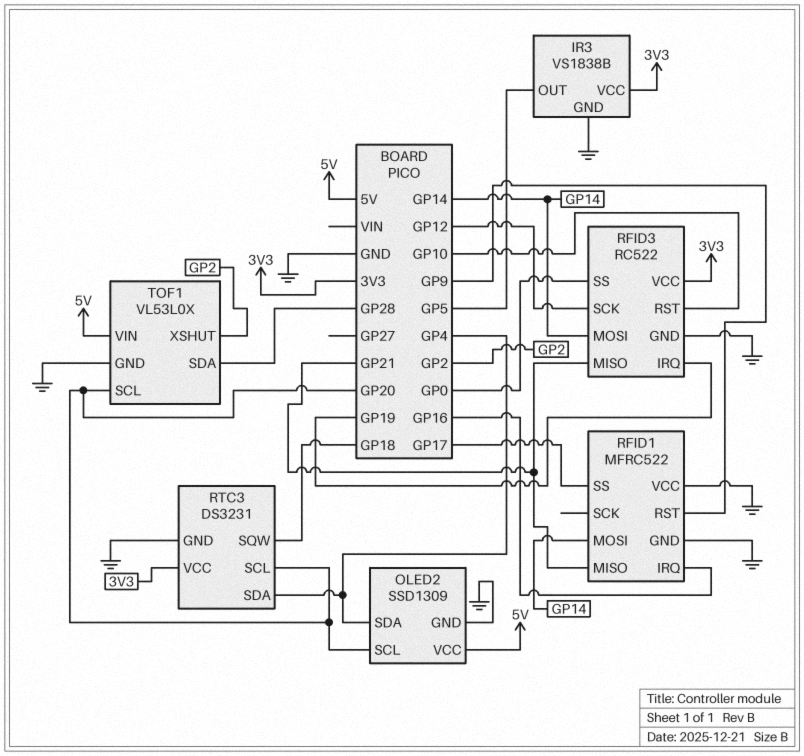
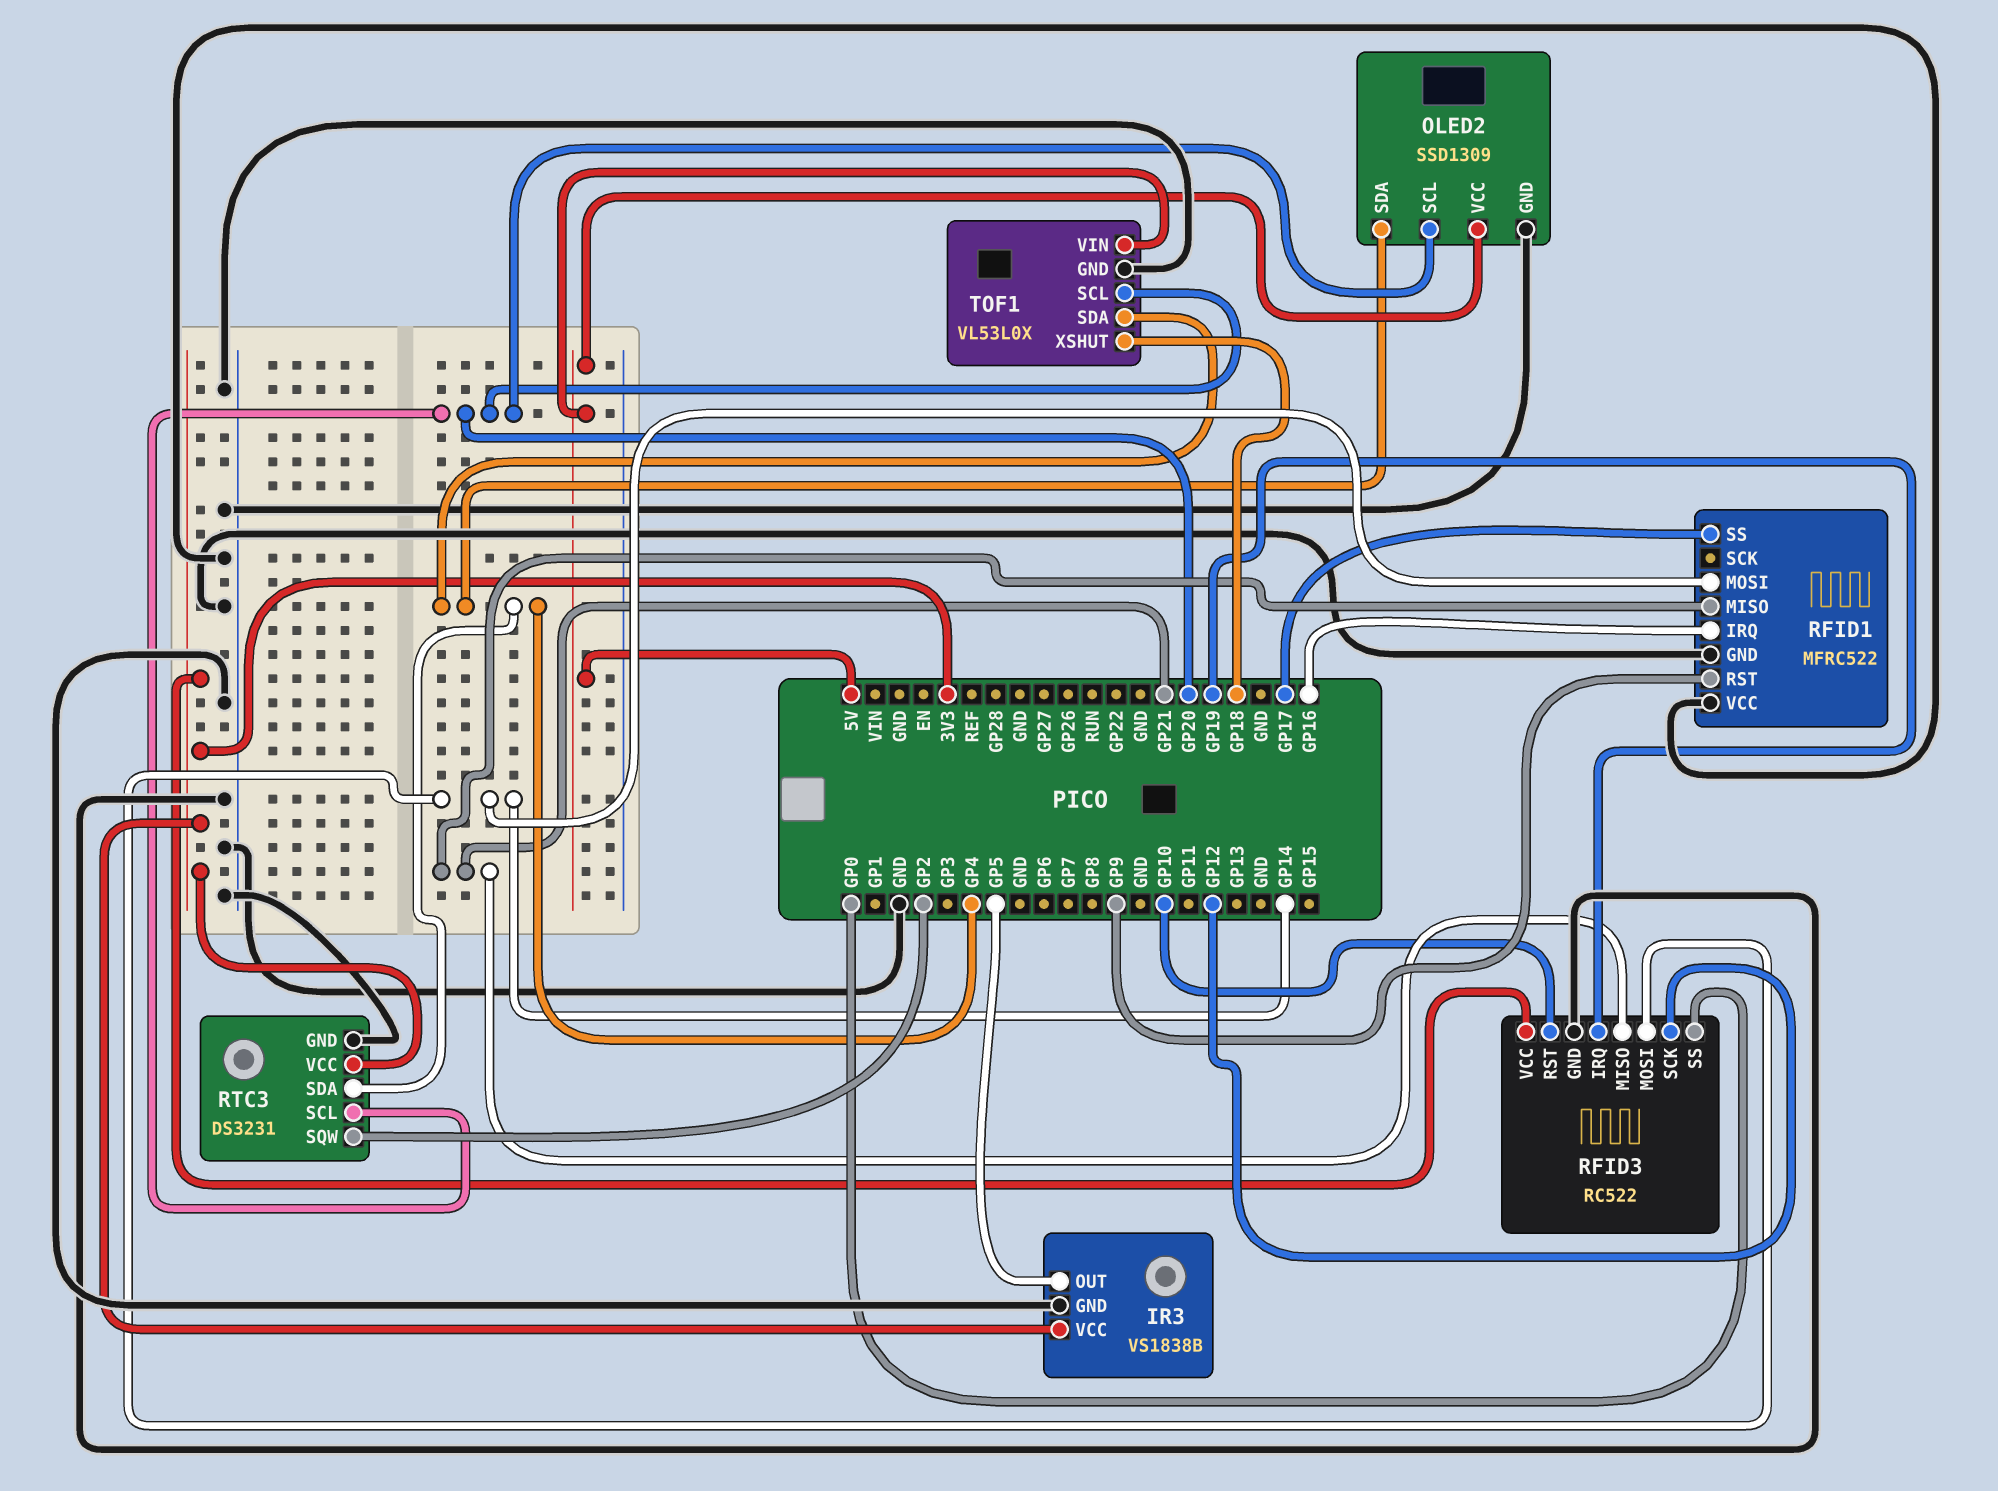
RTC3 pin SQW: GP18 -> GP2
TOF1 pin SDA: GP28 -> GP4
TOF1 pin XSHUT: GP2 -> GP18

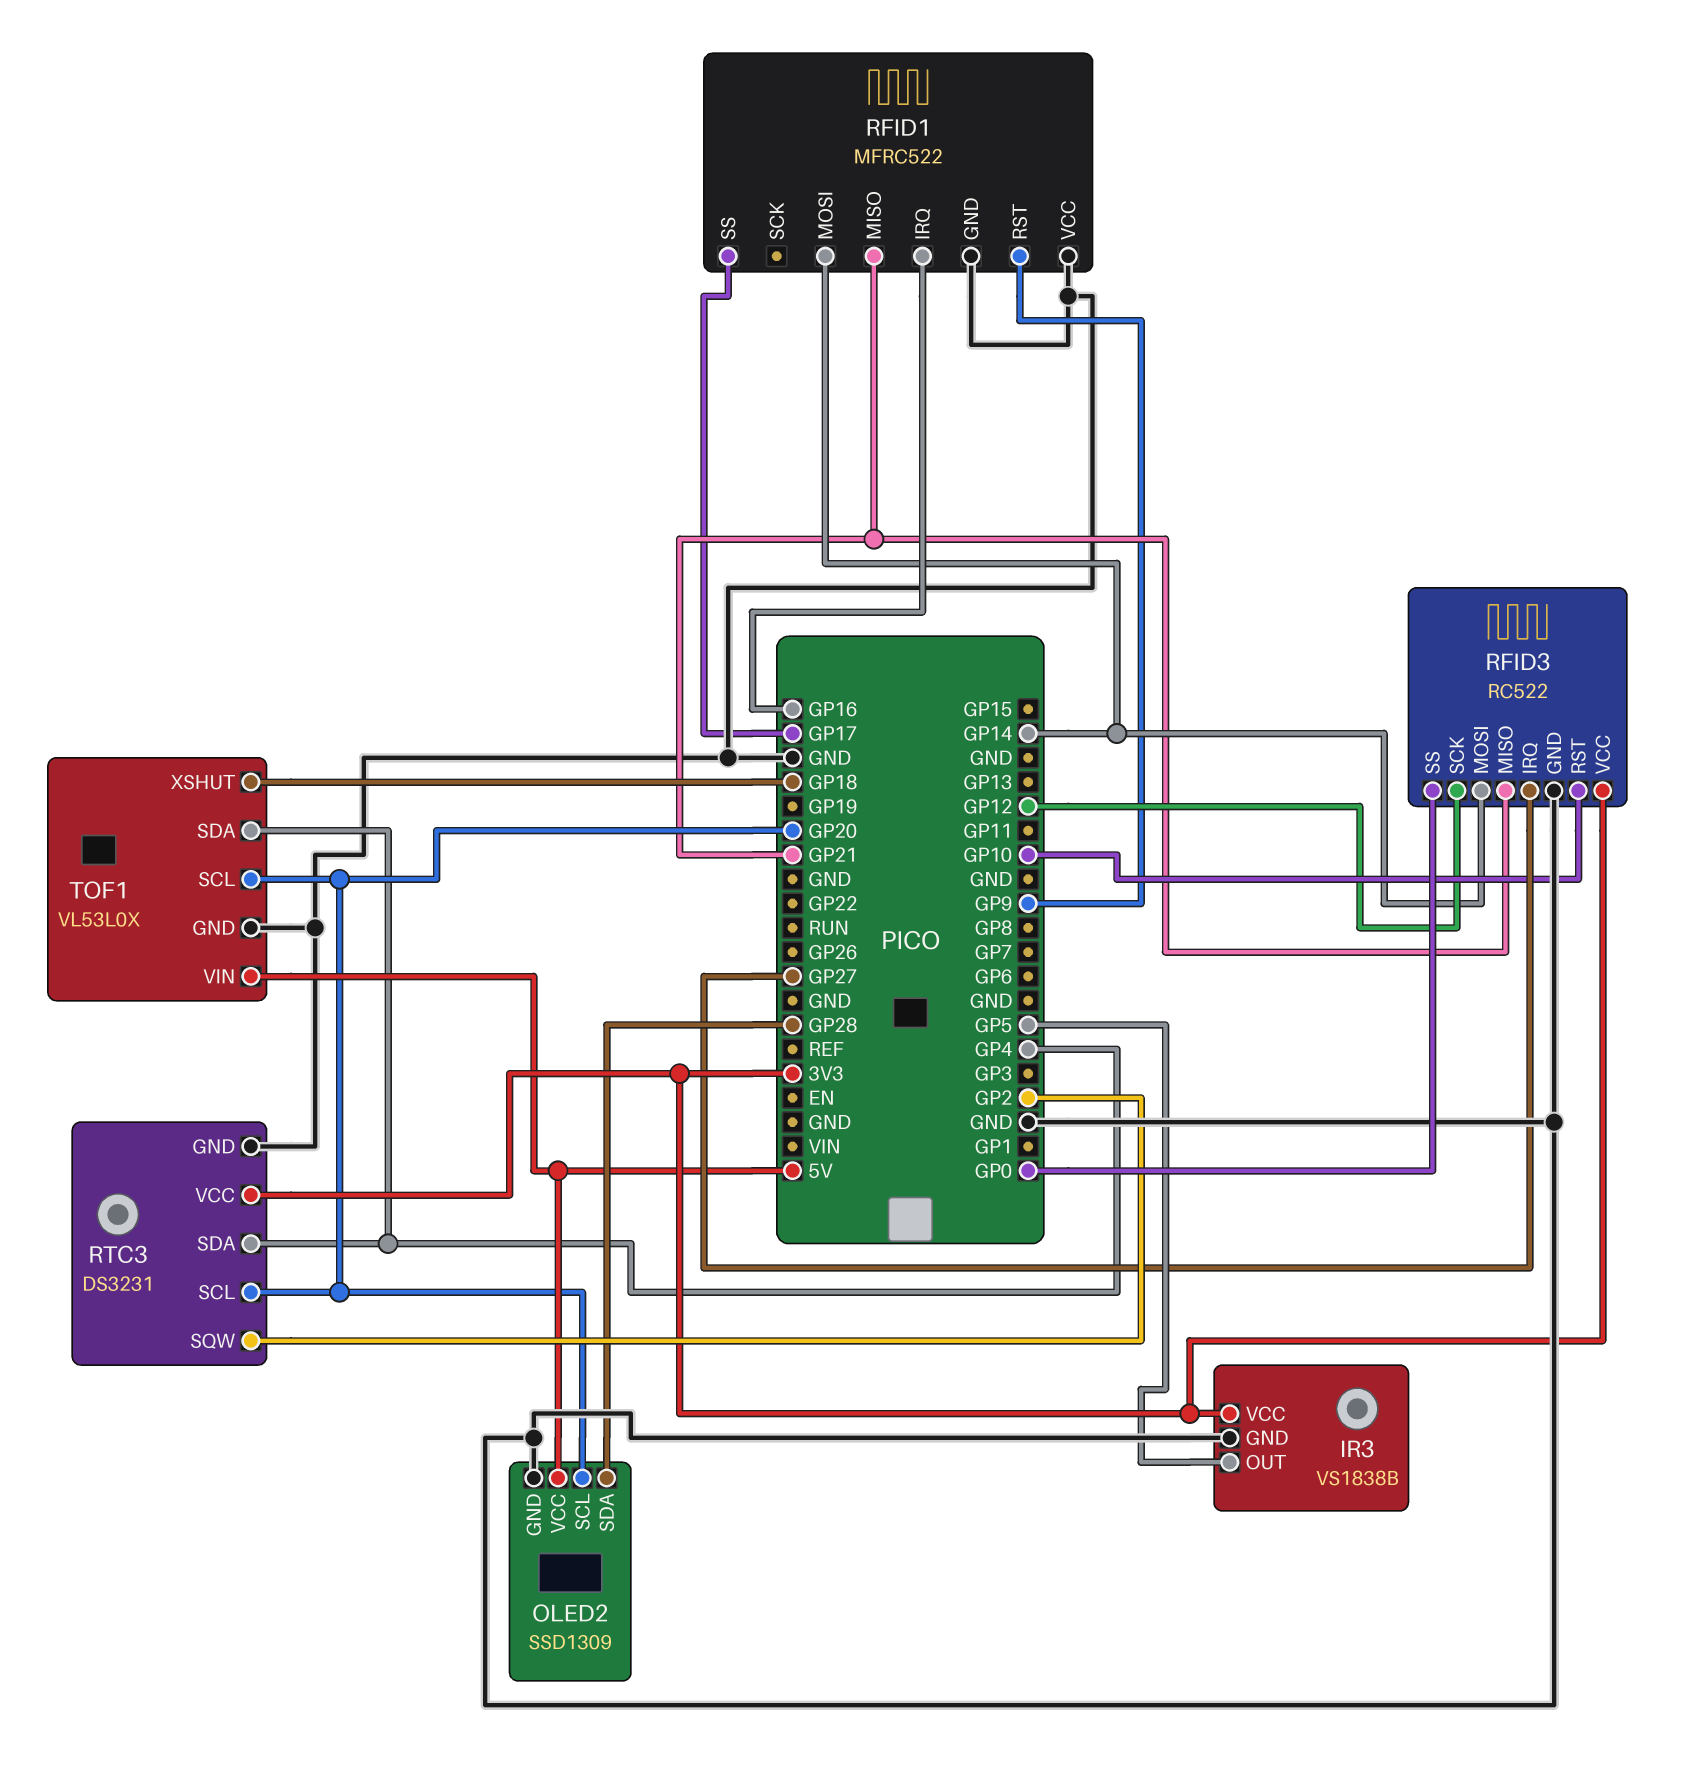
OLED2 pin SDA: GP4 -> GP28
RFID3 pin IRQ: GP19 -> GP27

